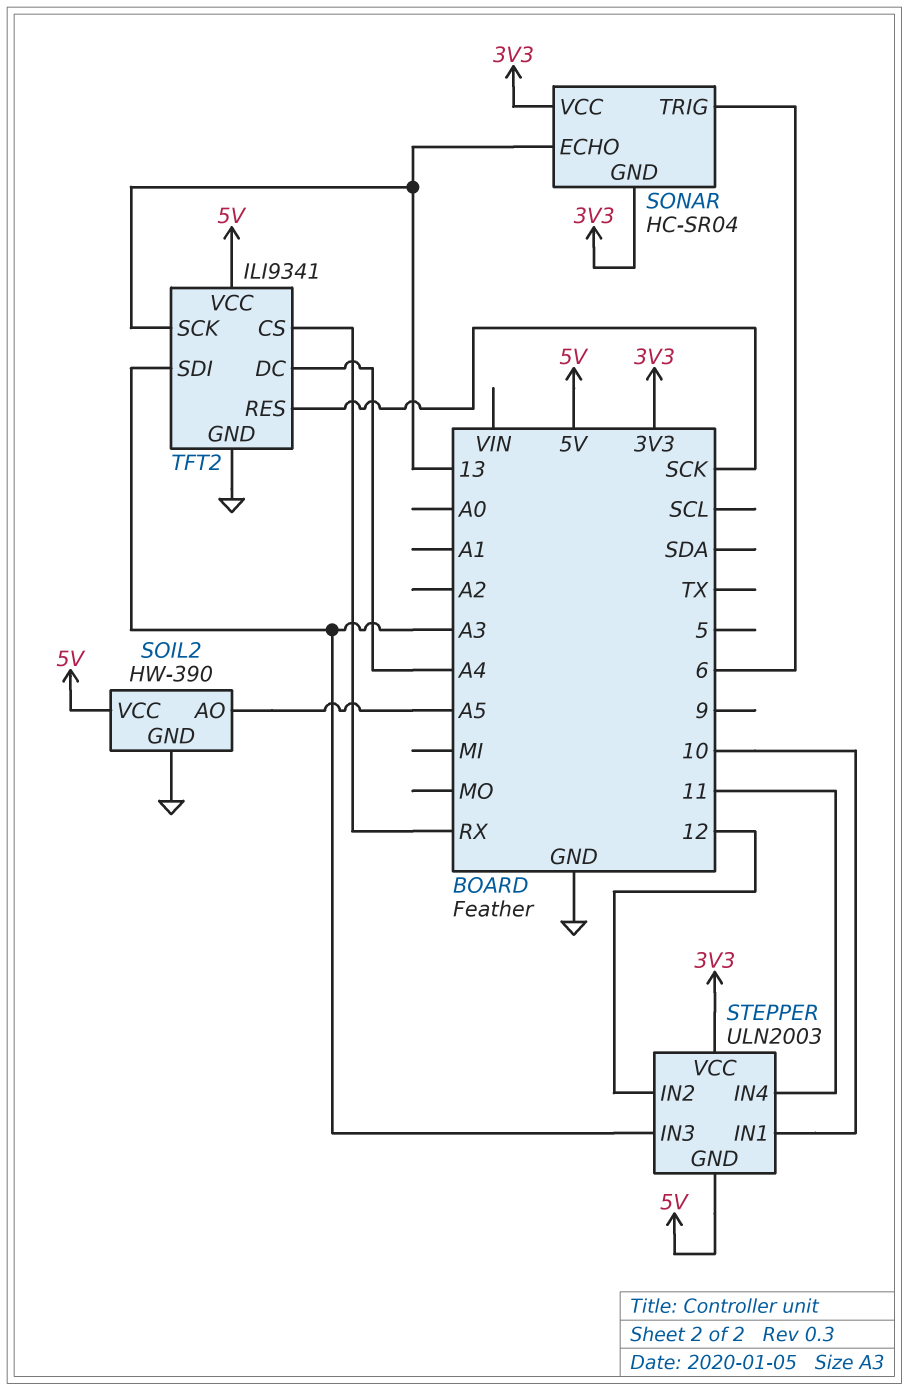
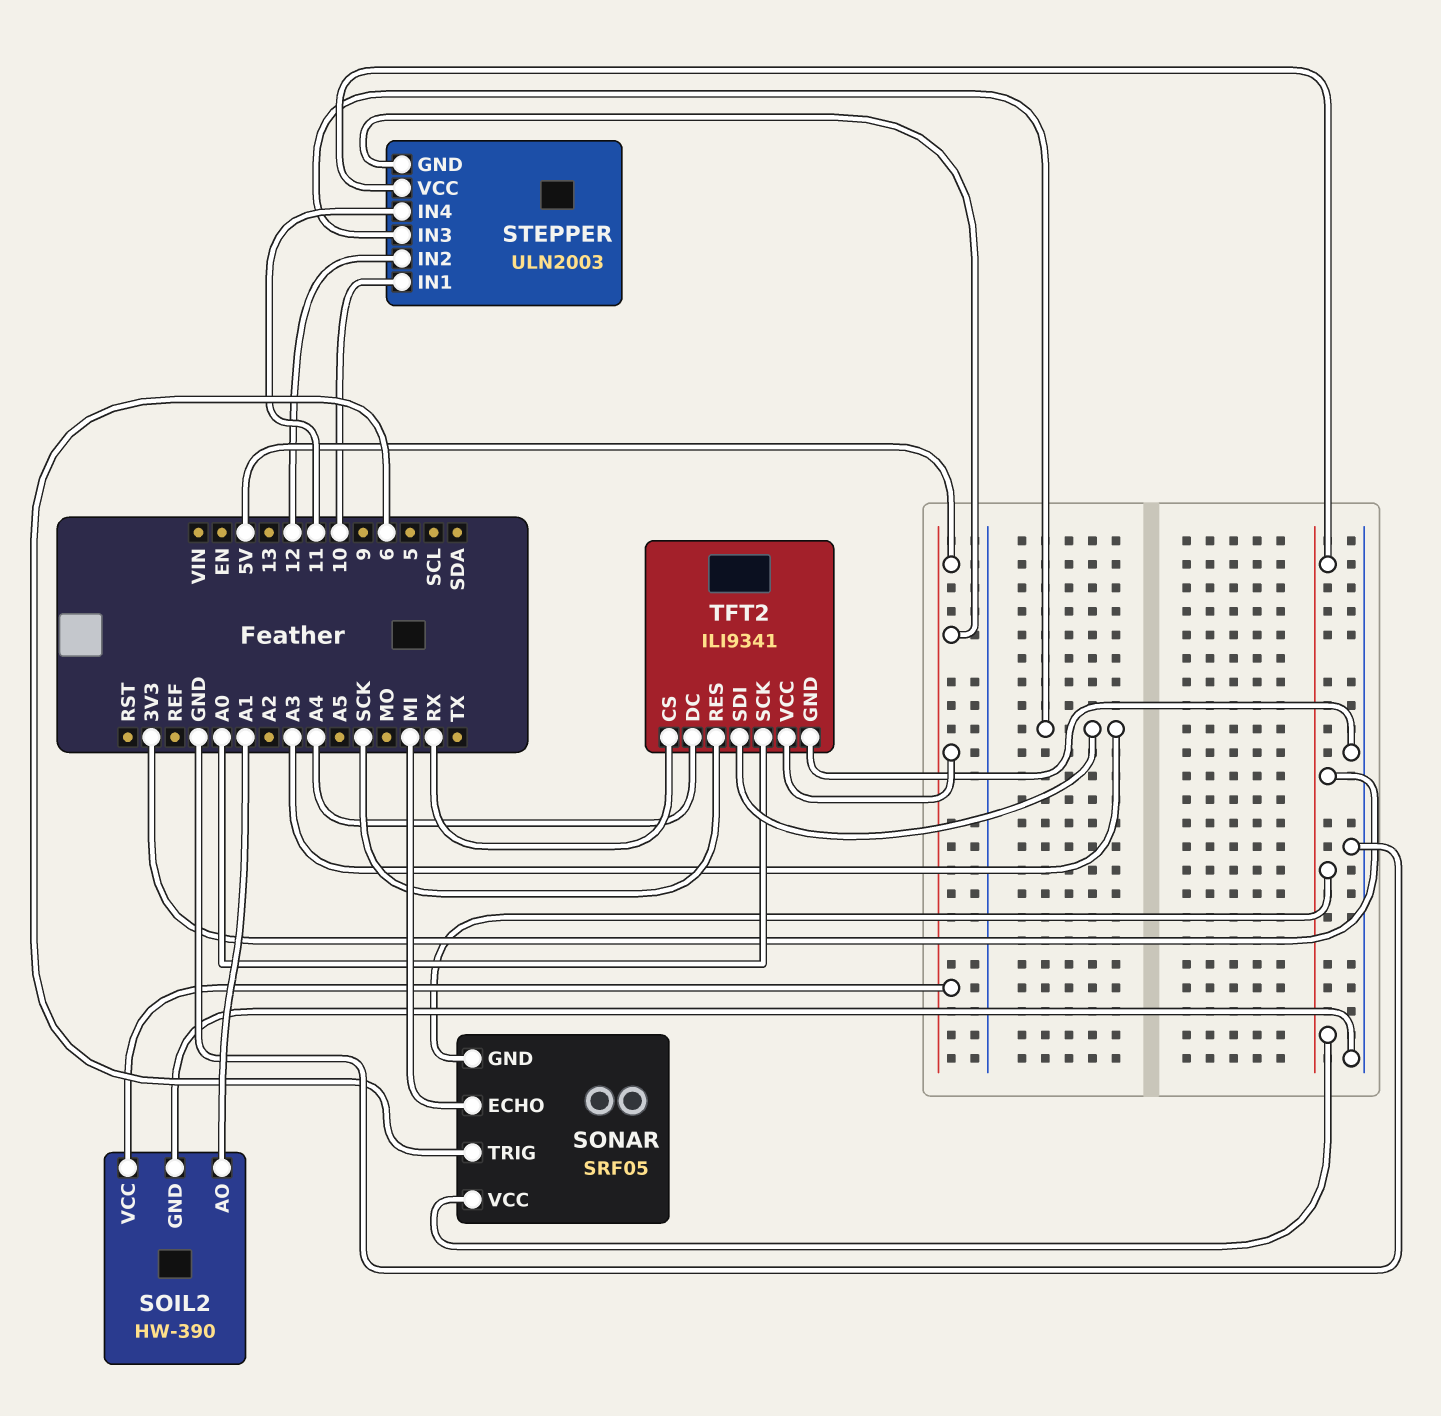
SOIL2 pin AO: A5 -> A1
SONAR: HC-SR04 -> SRF05
SONAR pin ECHO: 13 -> MI
TFT2 pin SCK: 13 -> A0

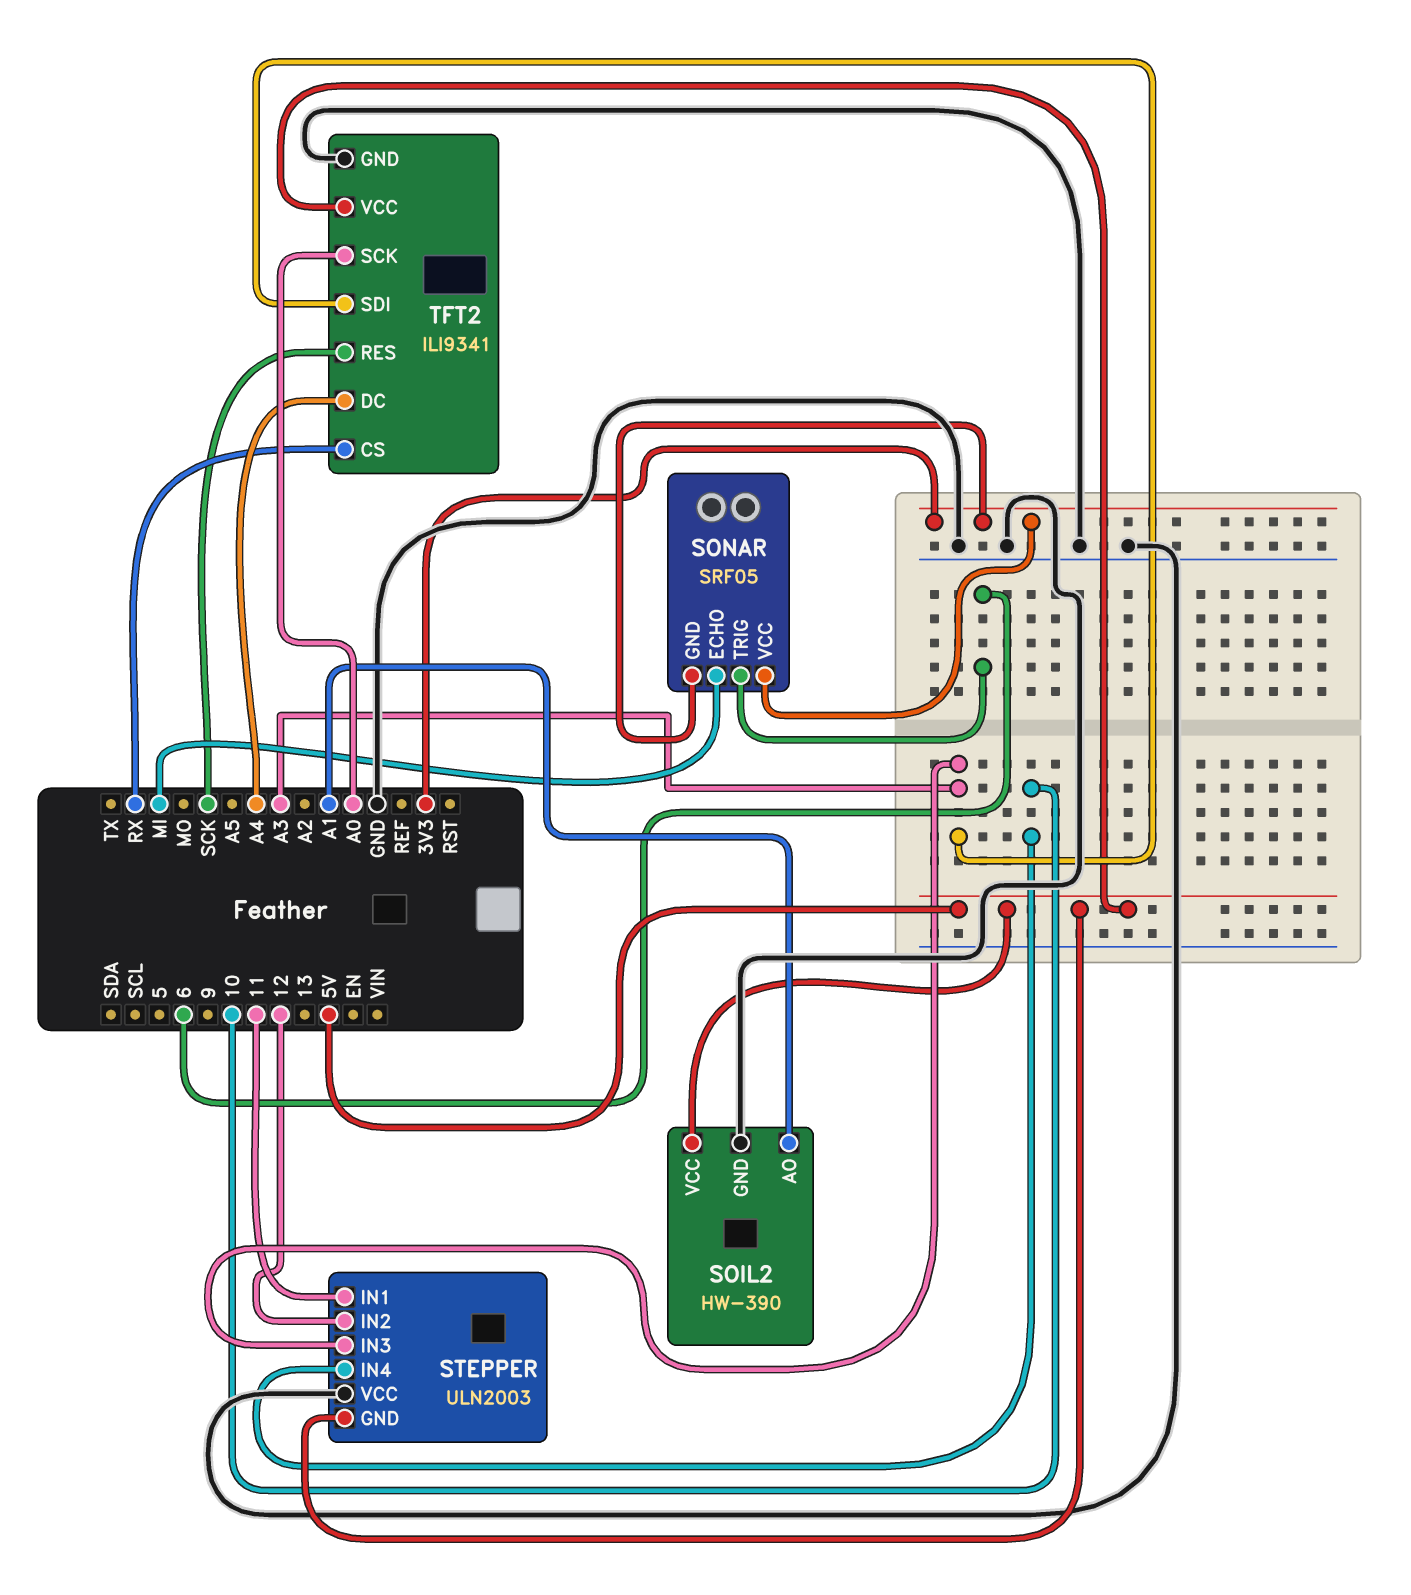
STEPPER pin IN1: 10 -> 11
STEPPER pin IN4: 11 -> 10
STEPPER pin VCC: 3V3 -> GND

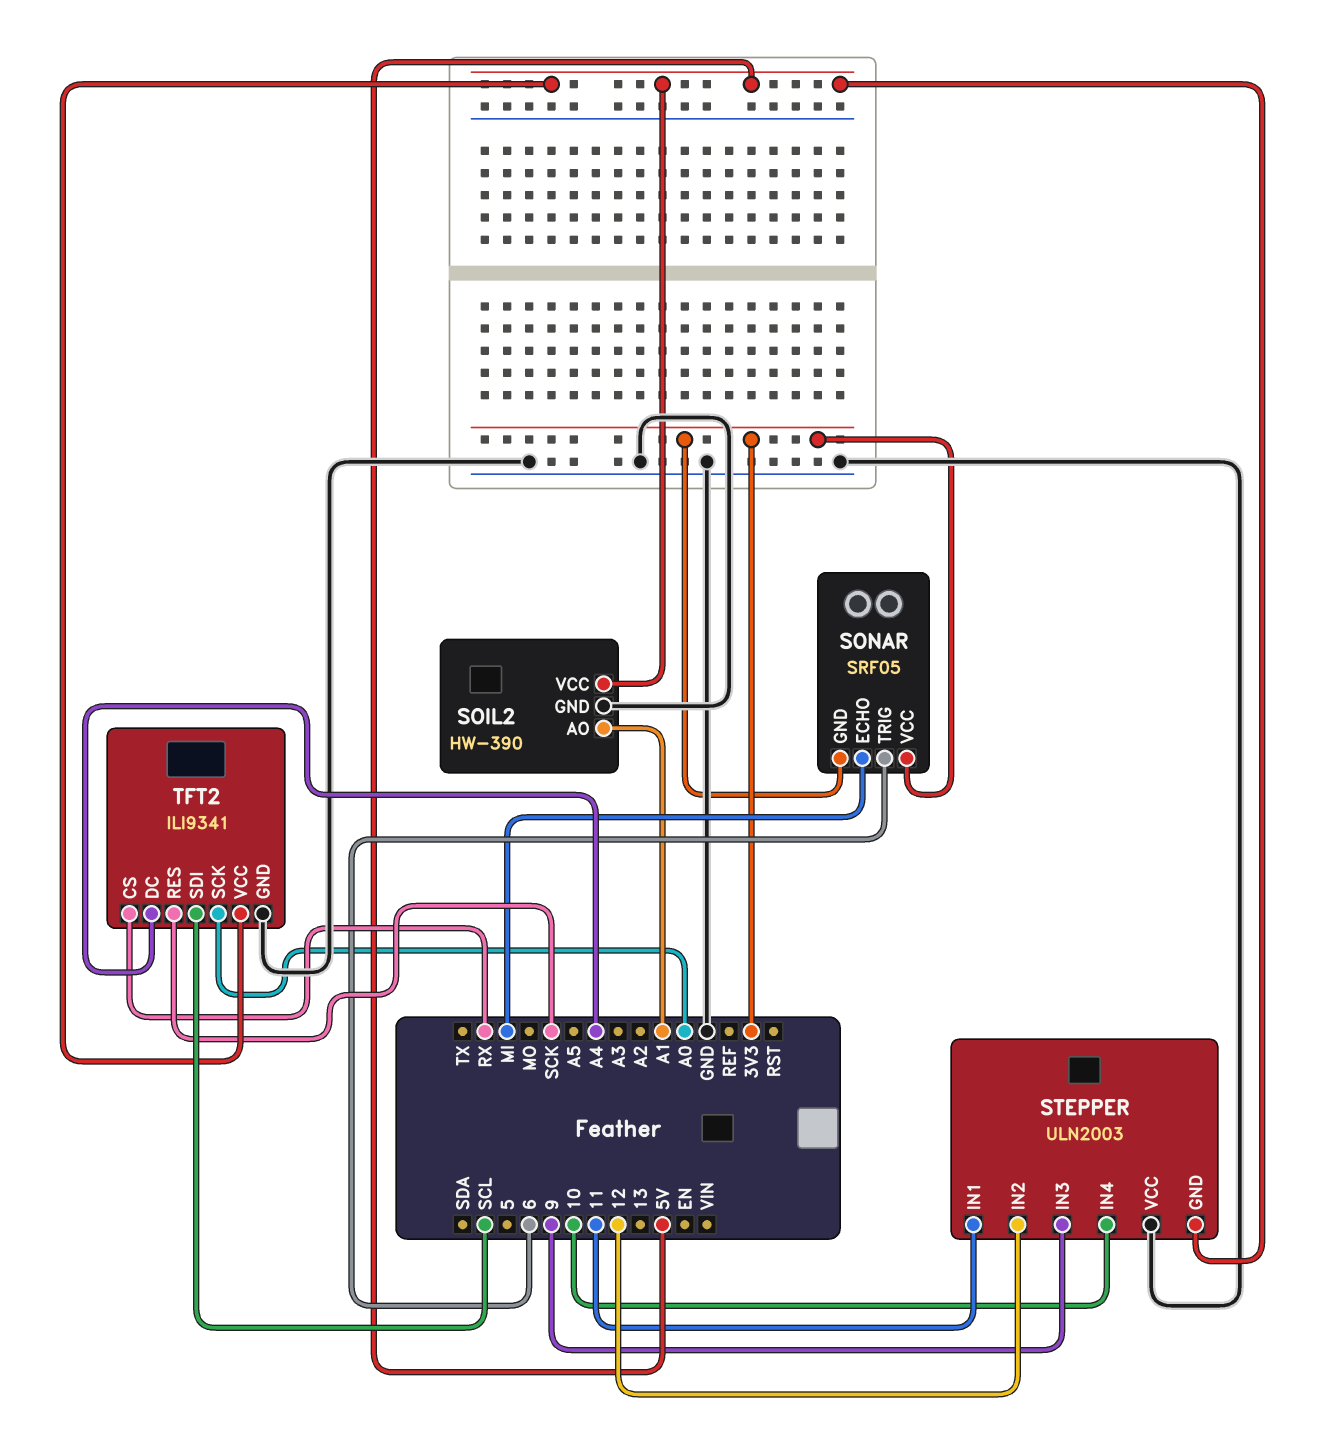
STEPPER pin IN3: A3 -> 9
TFT2 pin SDI: A3 -> SCL

